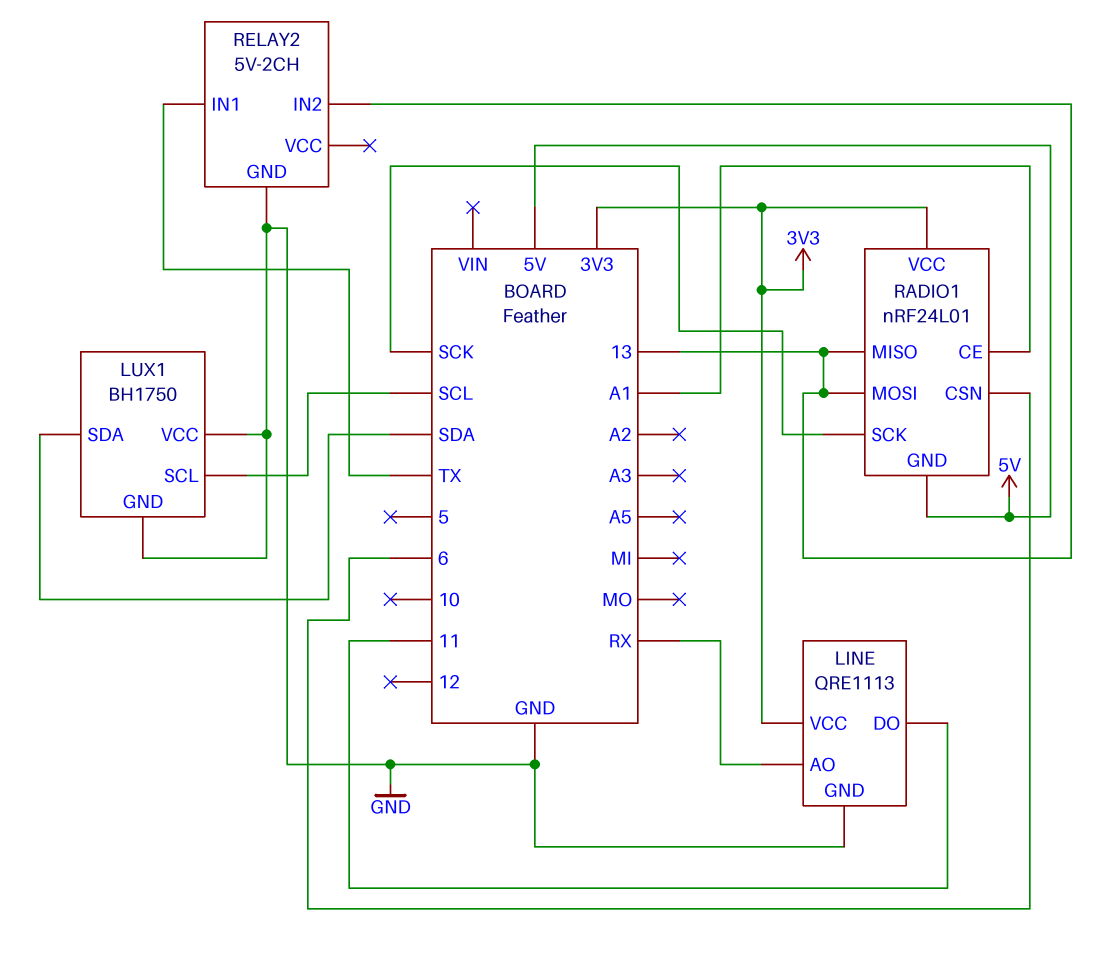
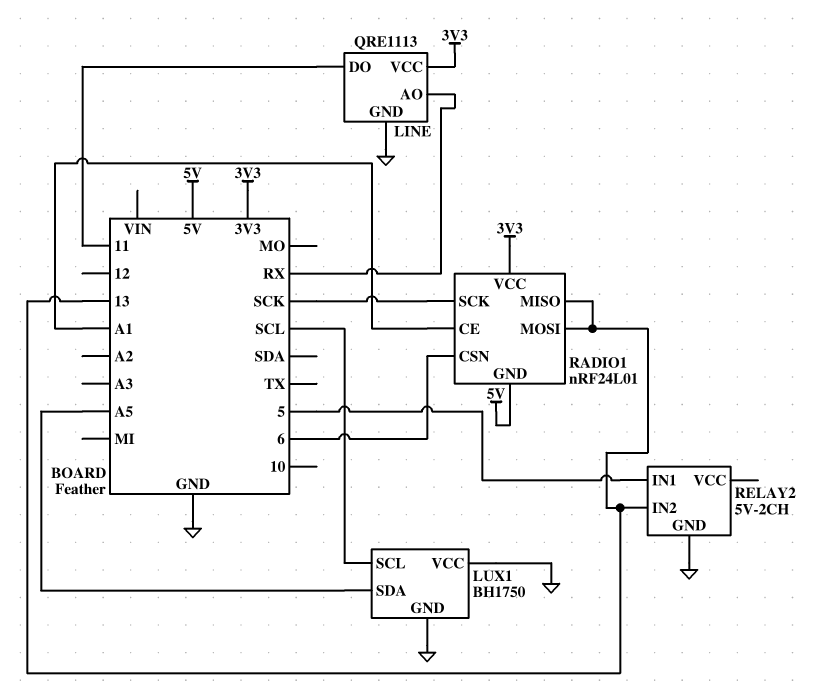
LUX1 pin SDA: SDA -> A5
RELAY2 pin IN1: TX -> 5

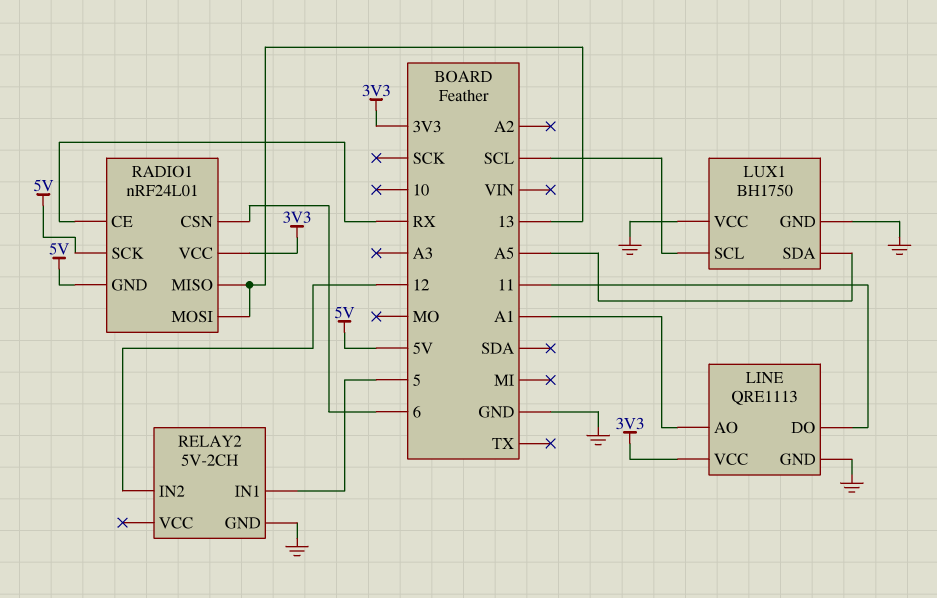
LINE pin AO: RX -> A1
RADIO1 pin CE: A1 -> RX
RADIO1 pin SCK: SCK -> 5V
RELAY2 pin IN2: 13 -> 12

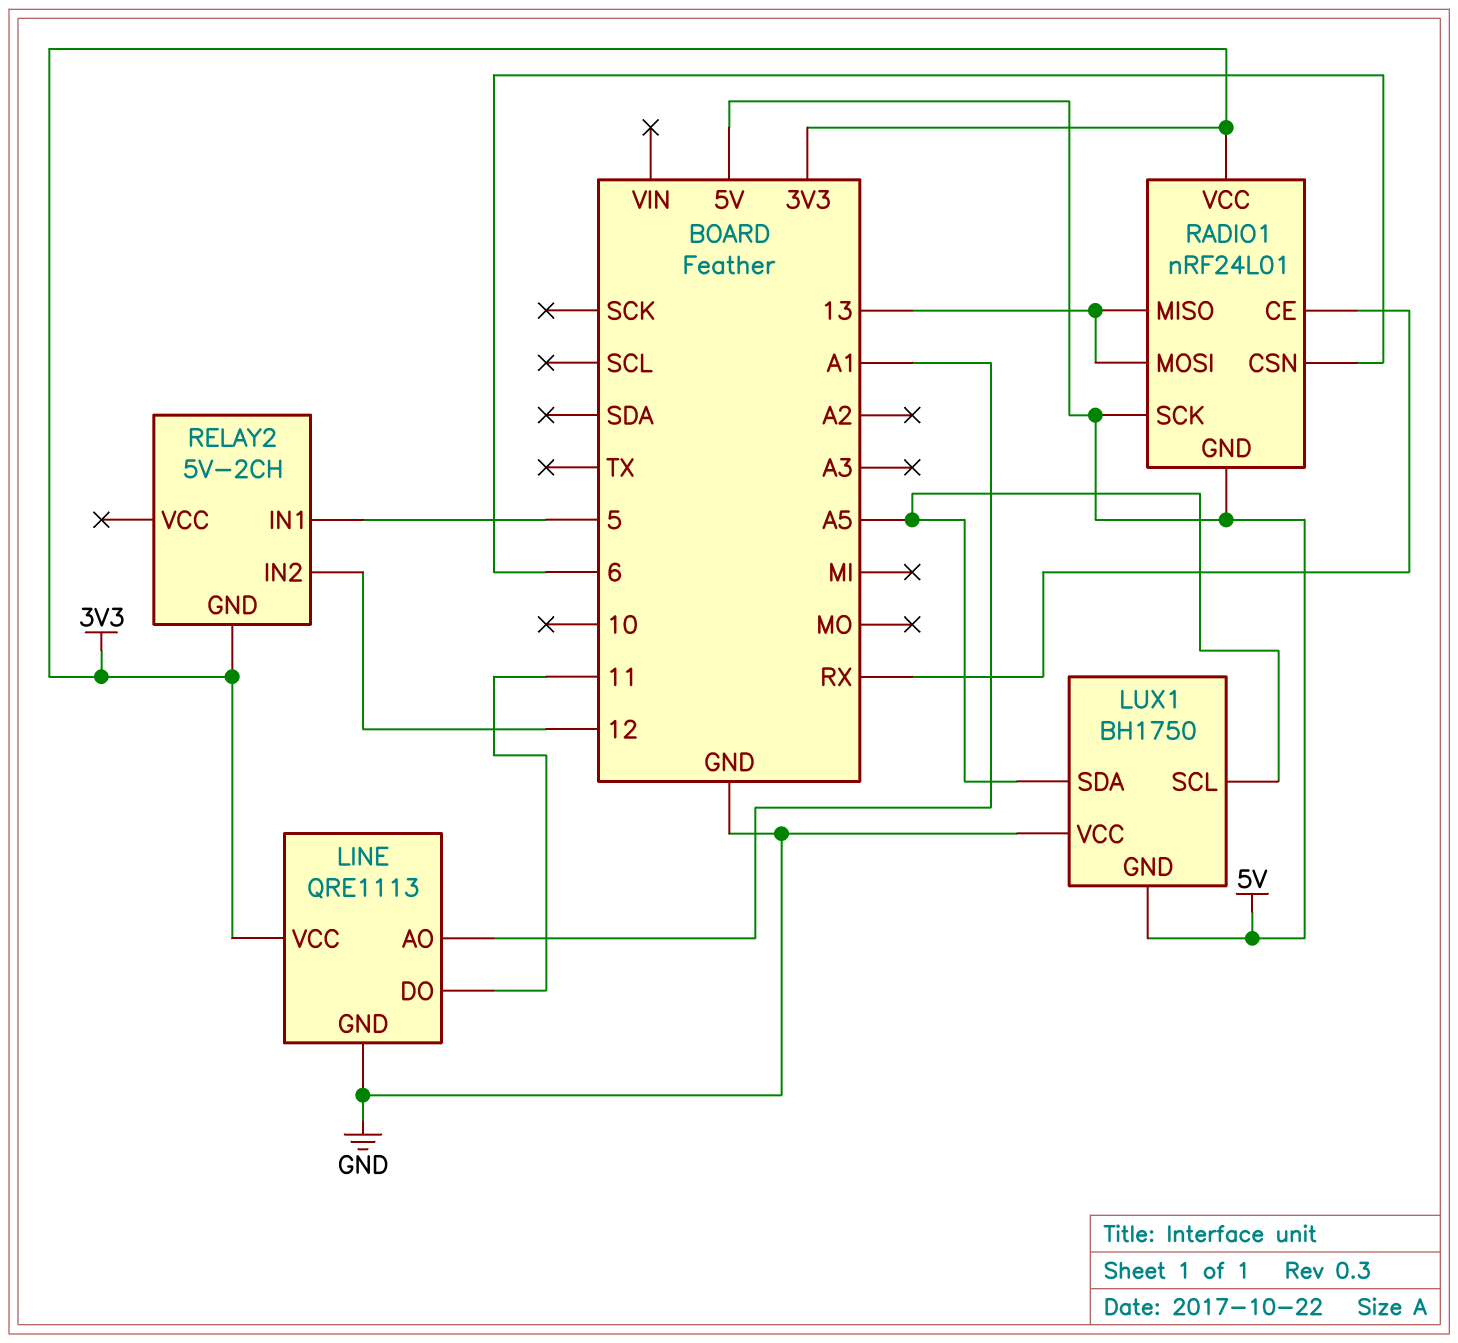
LUX1 pin GND: GND -> 5V
LUX1 pin SCL: SCL -> A5
RELAY2 pin GND: GND -> 3V3

